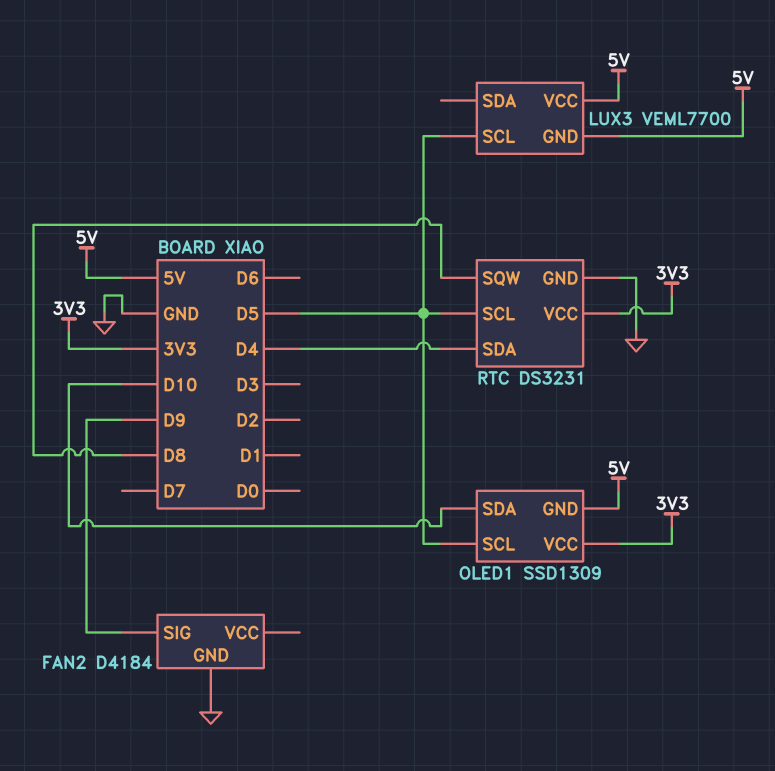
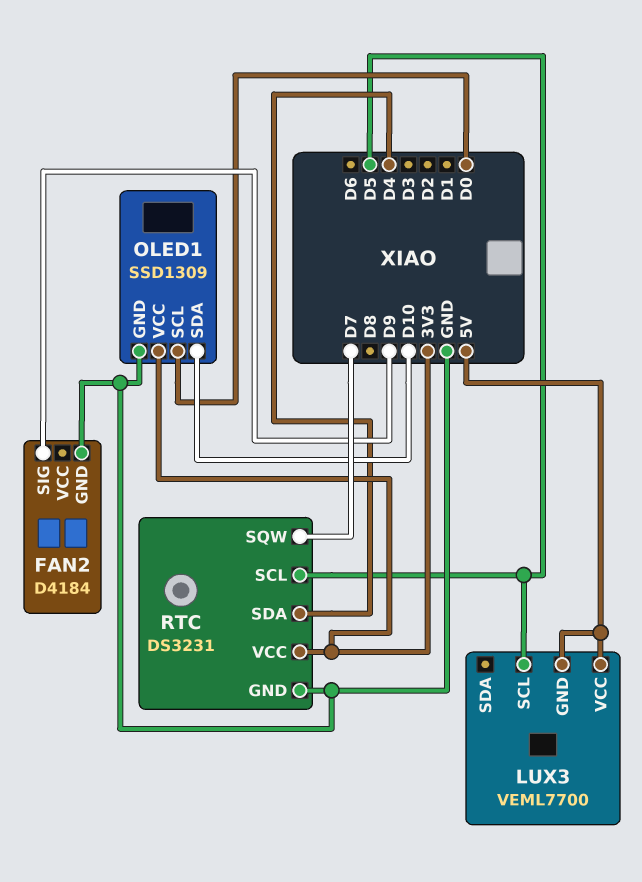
OLED1 pin GND: 5V -> GND
OLED1 pin SCL: D5 -> D0
RTC pin SQW: D8 -> D7

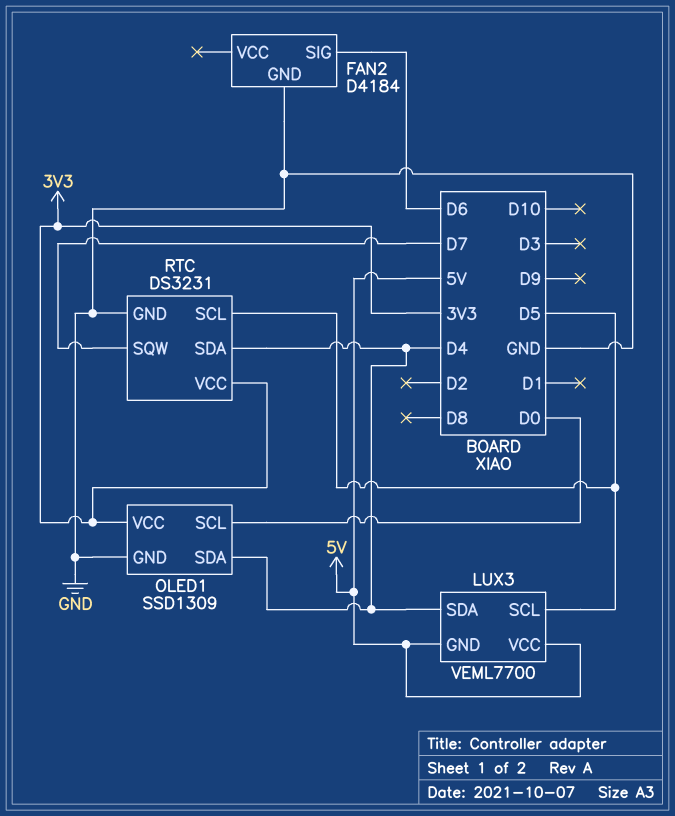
FAN2 pin SIG: D9 -> D6
LUX3 pin SDA: none -> D4
OLED1 pin SDA: D10 -> D4

